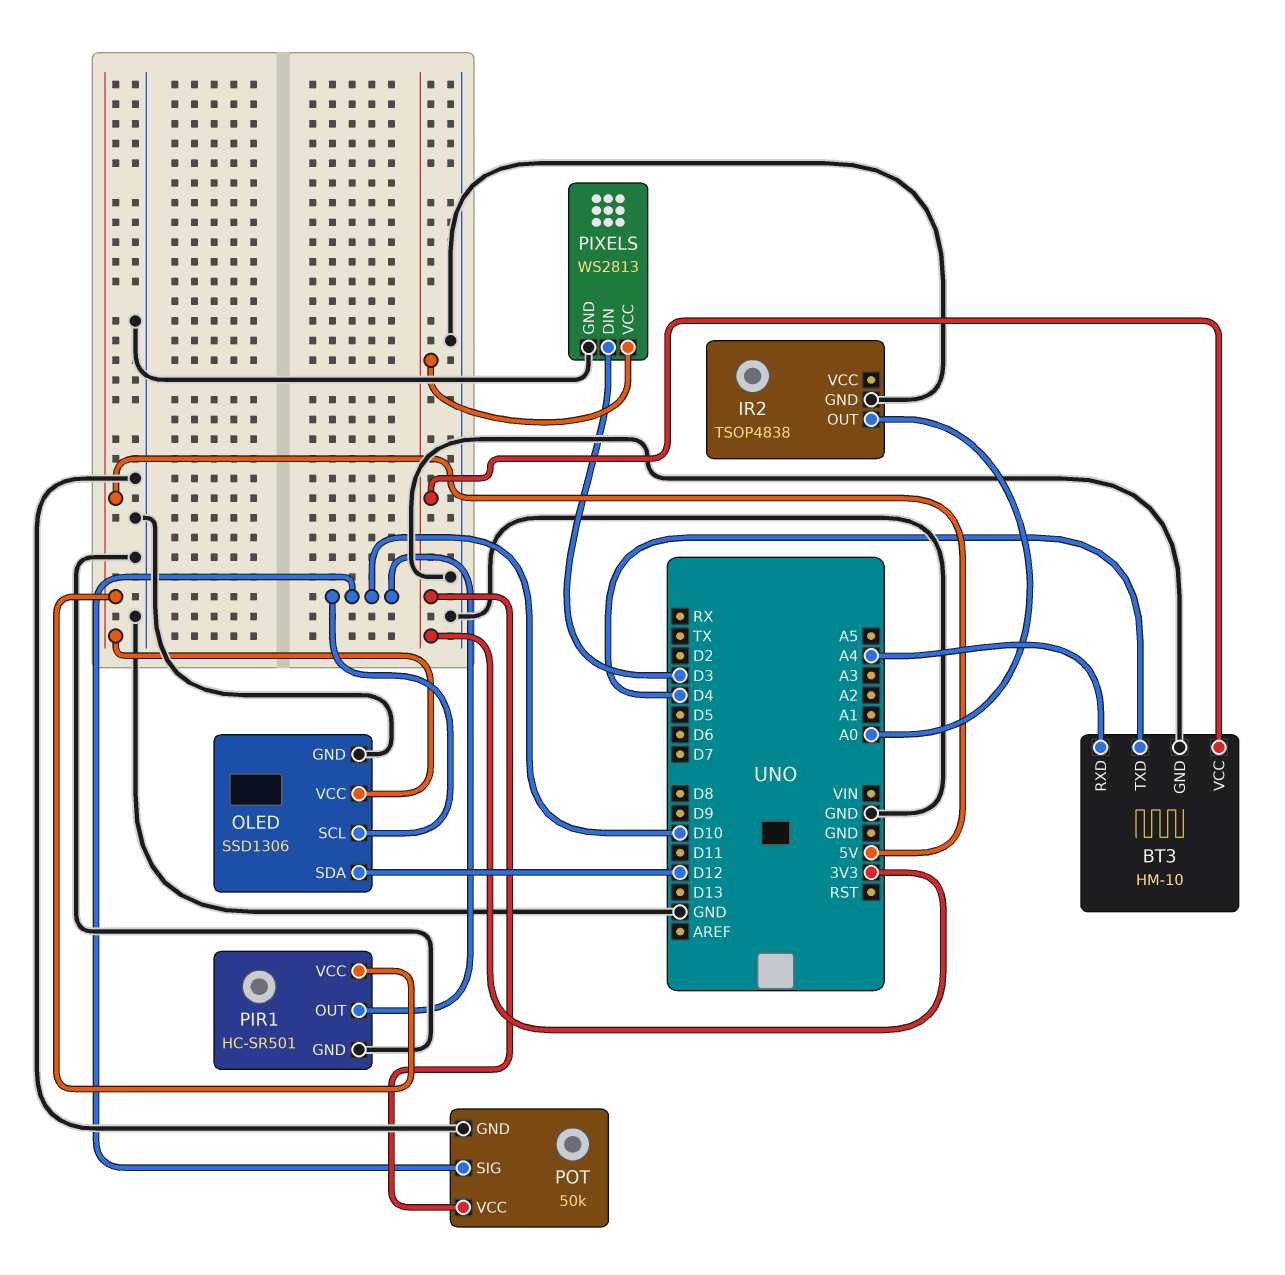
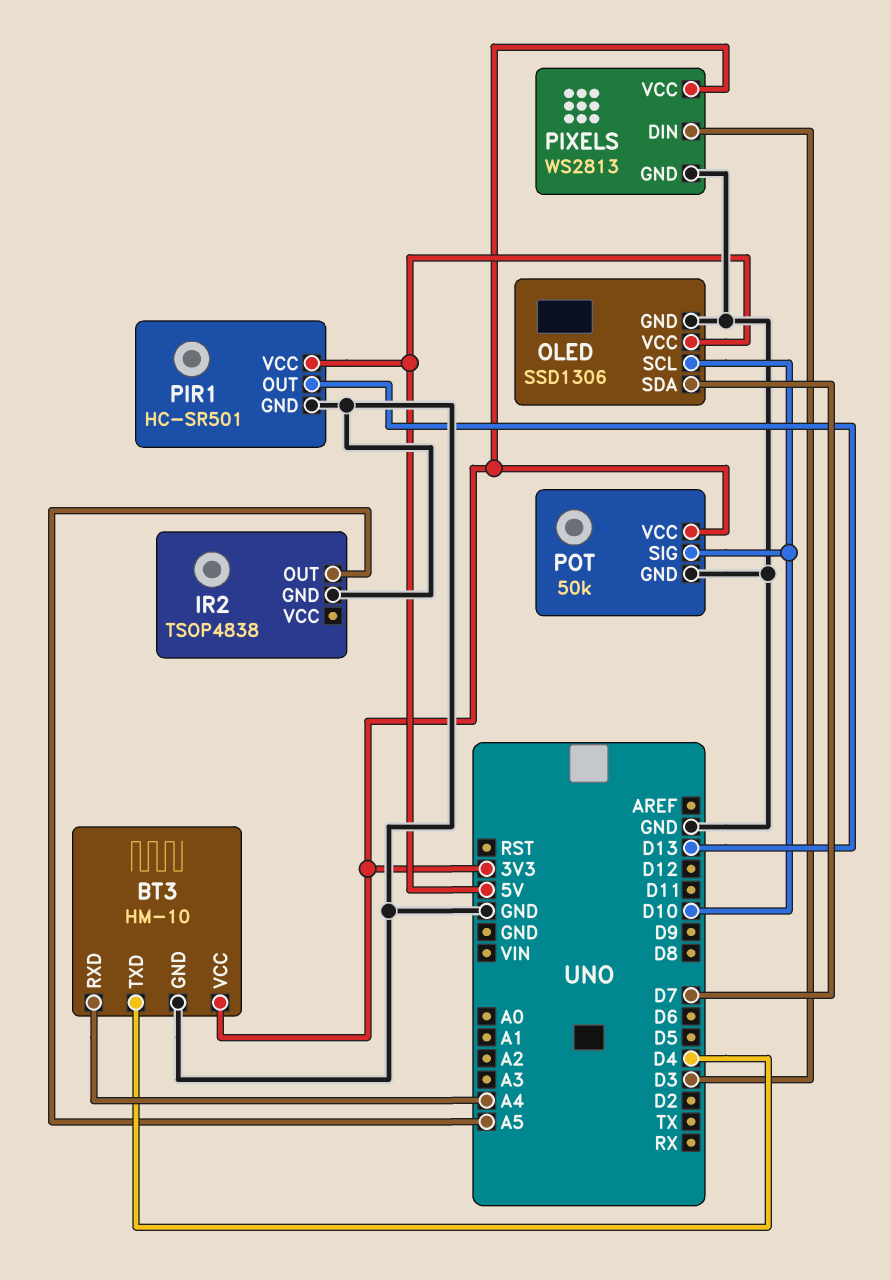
IR2 pin OUT: A0 -> A5
OLED pin SDA: D12 -> D7
PIR1 pin OUT: D10 -> D13

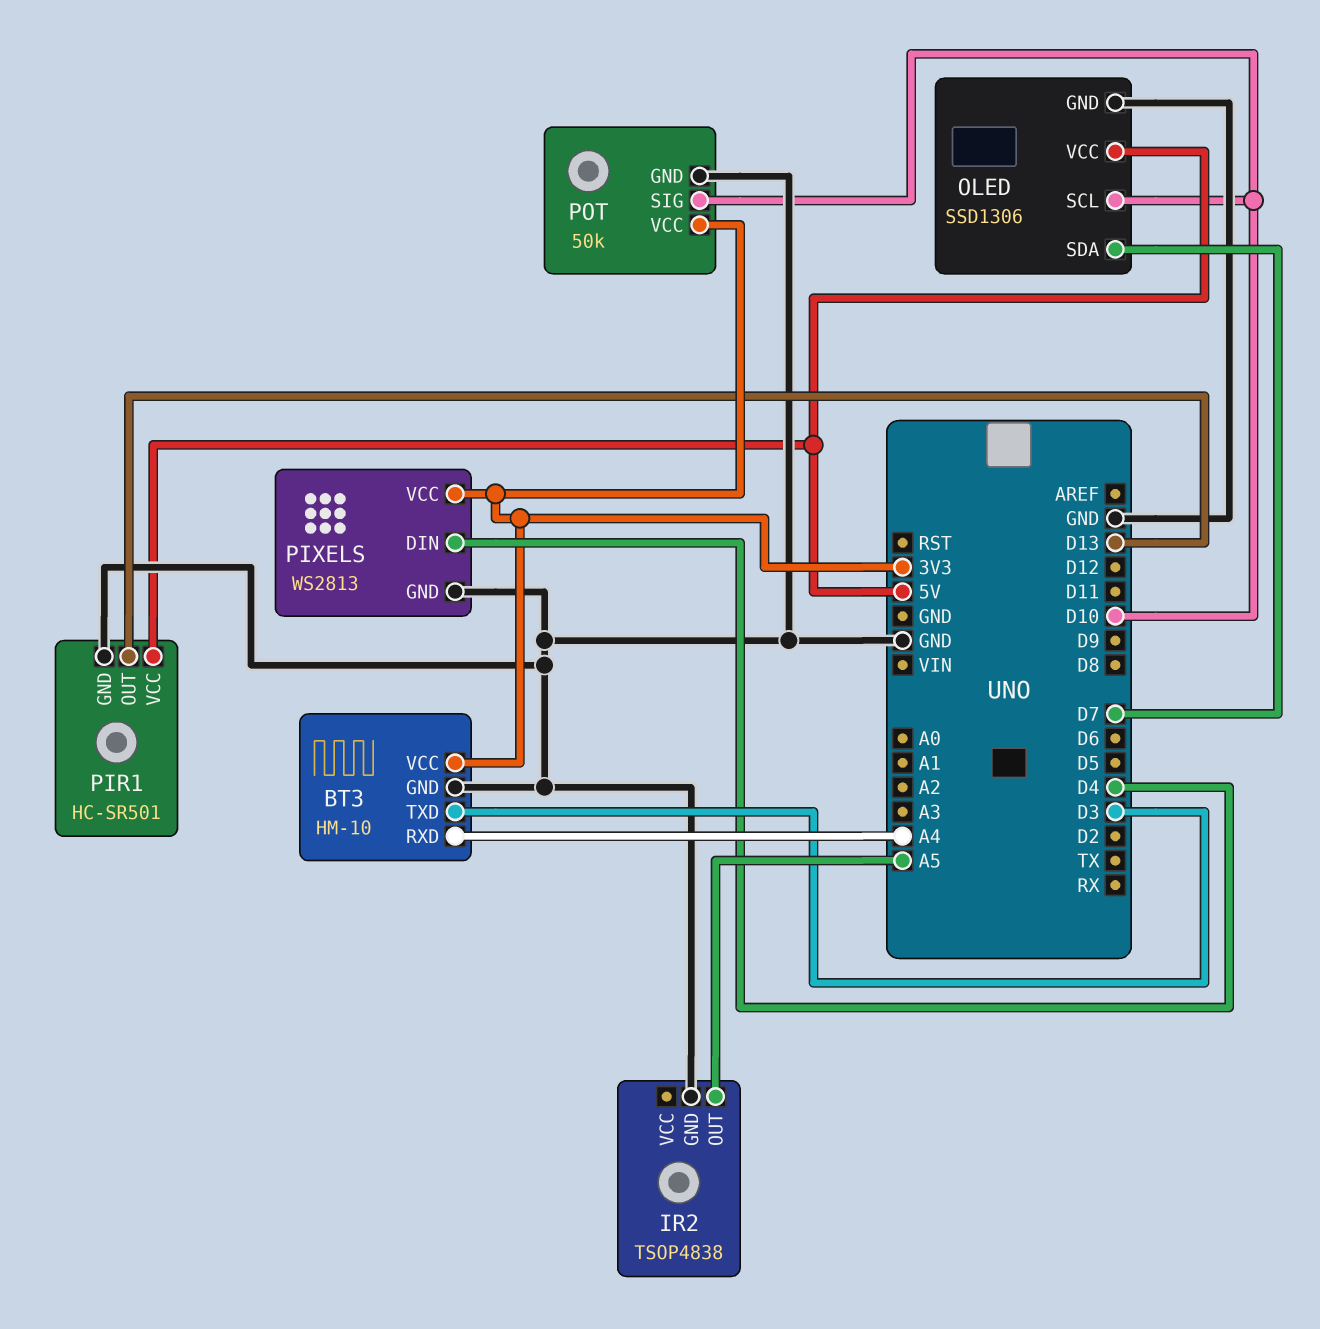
BT3 pin TXD: D4 -> D3
PIXELS pin DIN: D3 -> D4

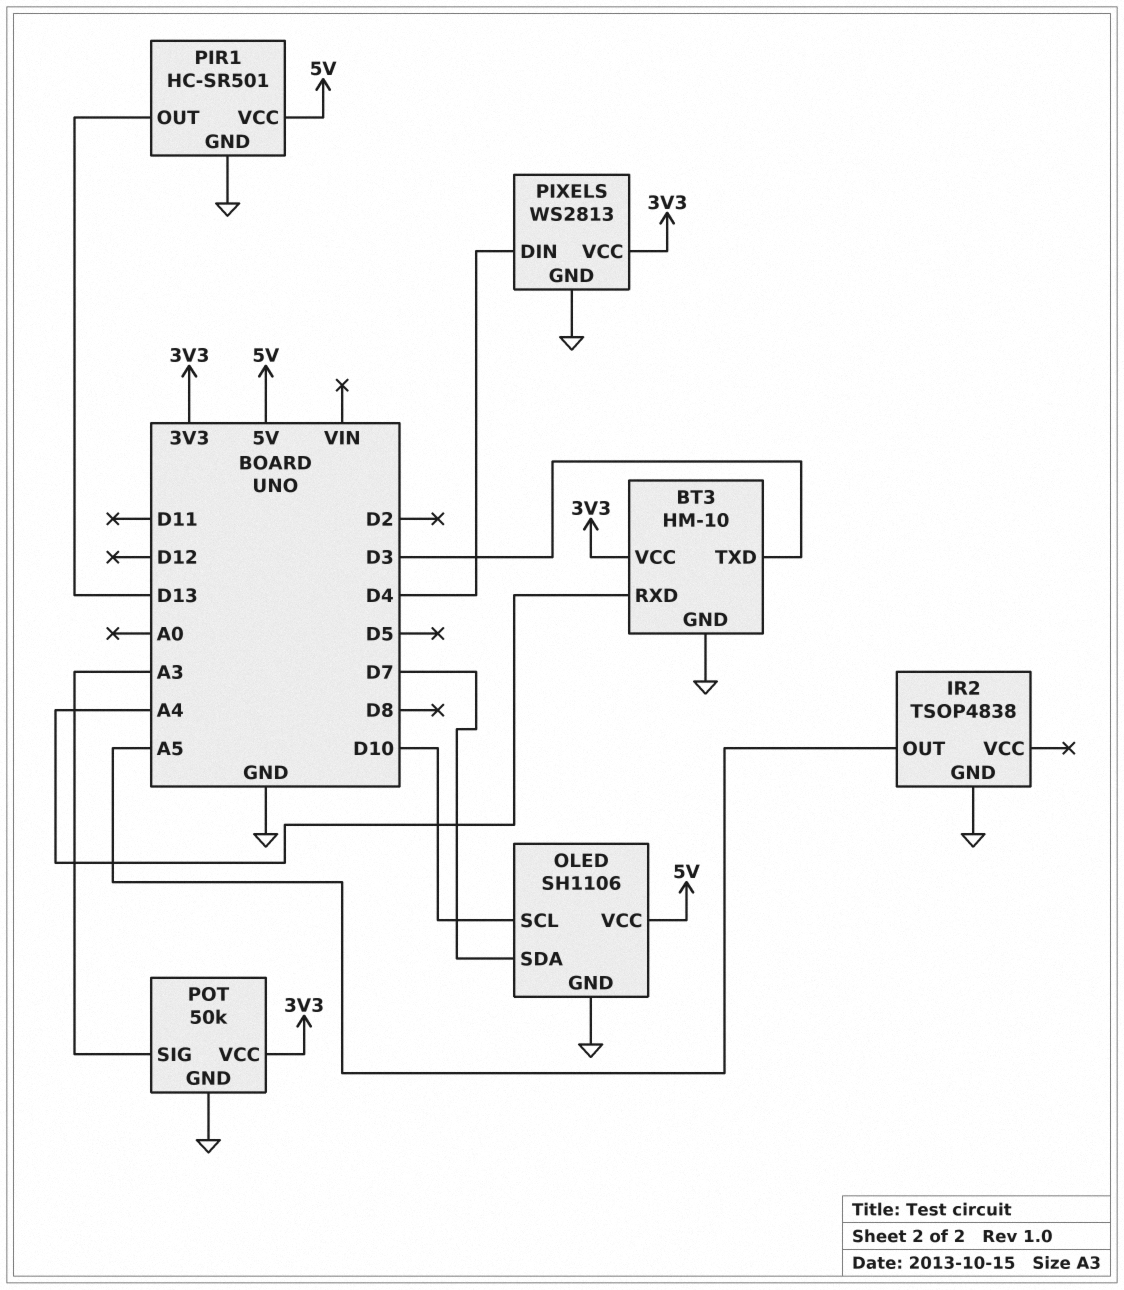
OLED: SSD1306 -> SH1106
POT pin SIG: D10 -> A3

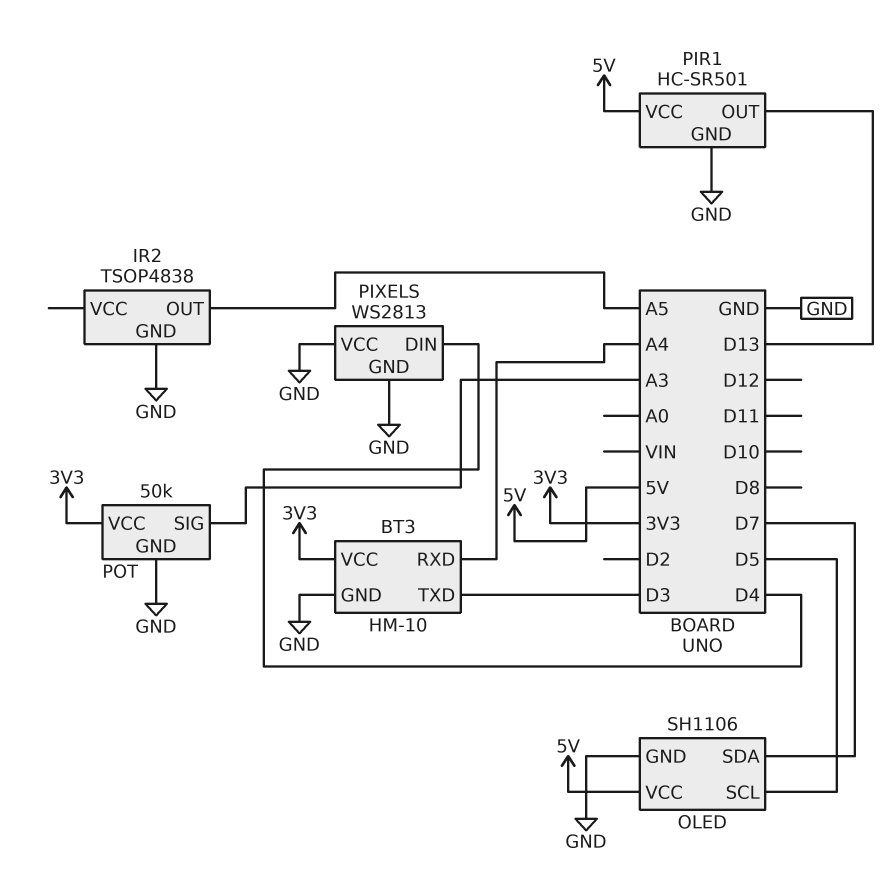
OLED pin SCL: D10 -> D5
PIXELS pin VCC: 3V3 -> GND

